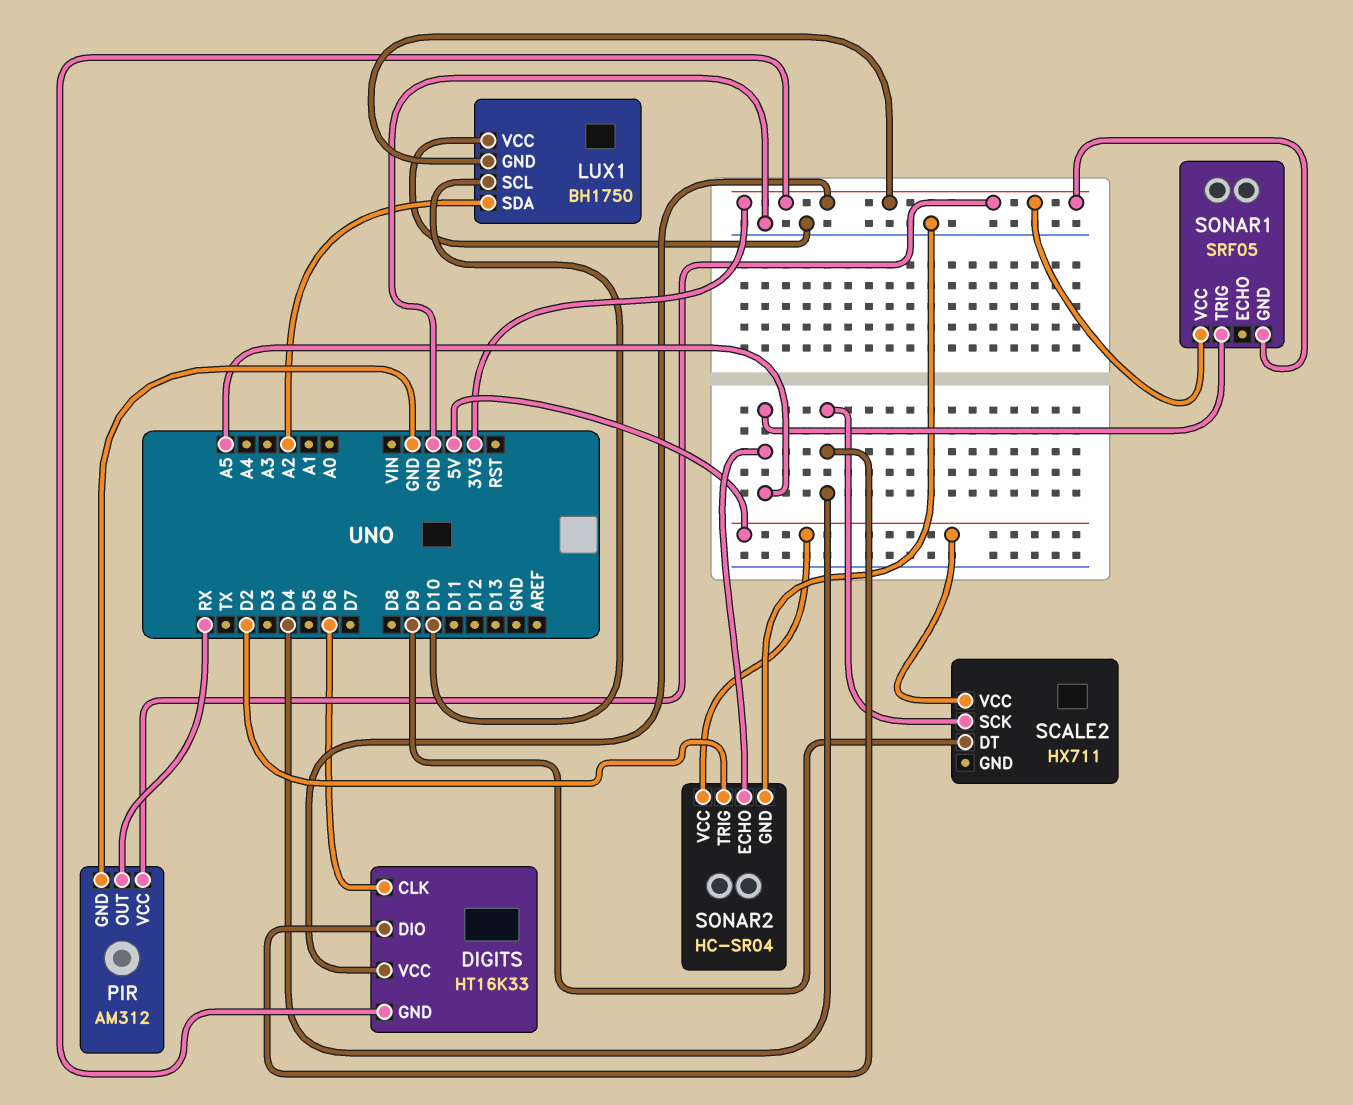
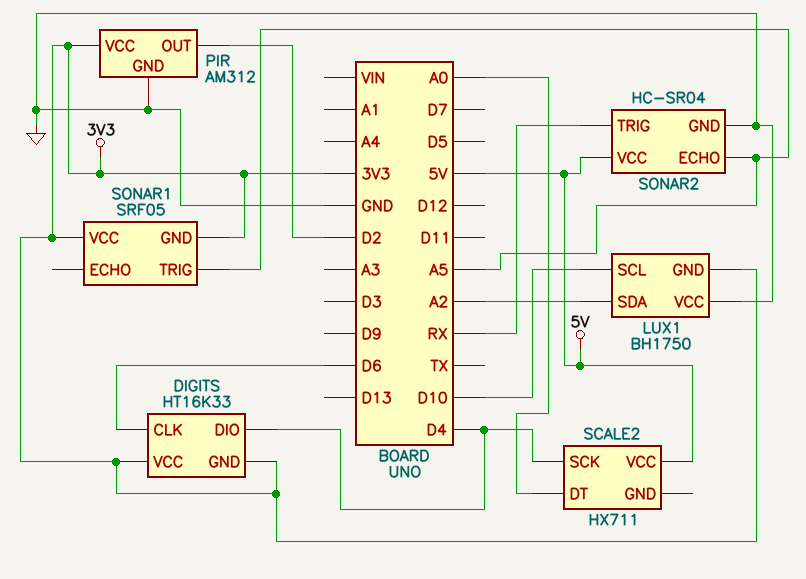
PIR pin OUT: RX -> D2
SCALE2 pin DT: D9 -> A0
SONAR2 pin TRIG: D2 -> RX

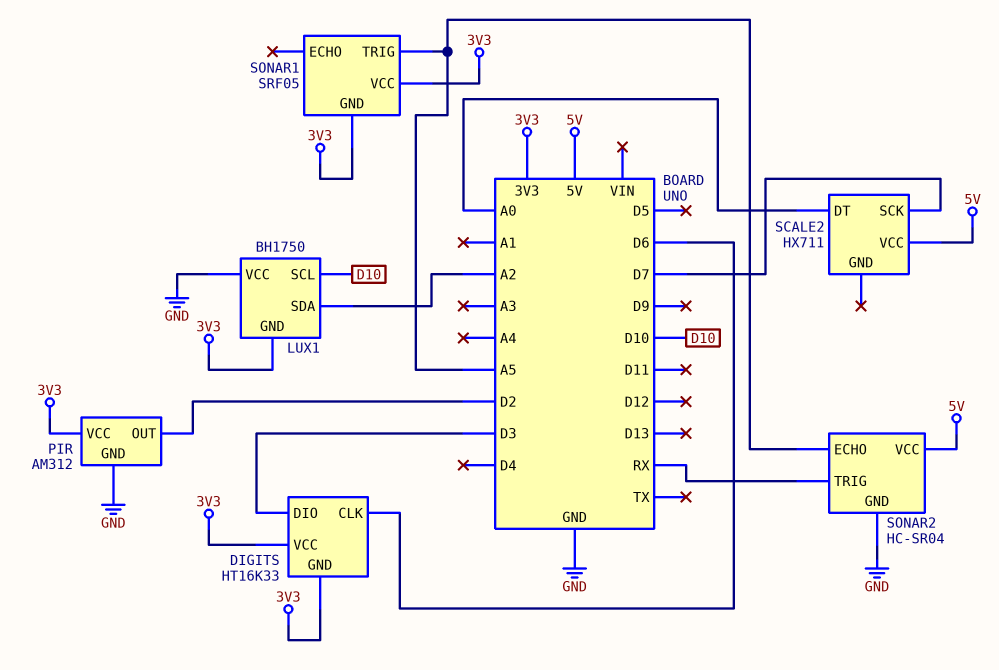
DIGITS pin DIO: D4 -> D3
SCALE2 pin SCK: D4 -> D7

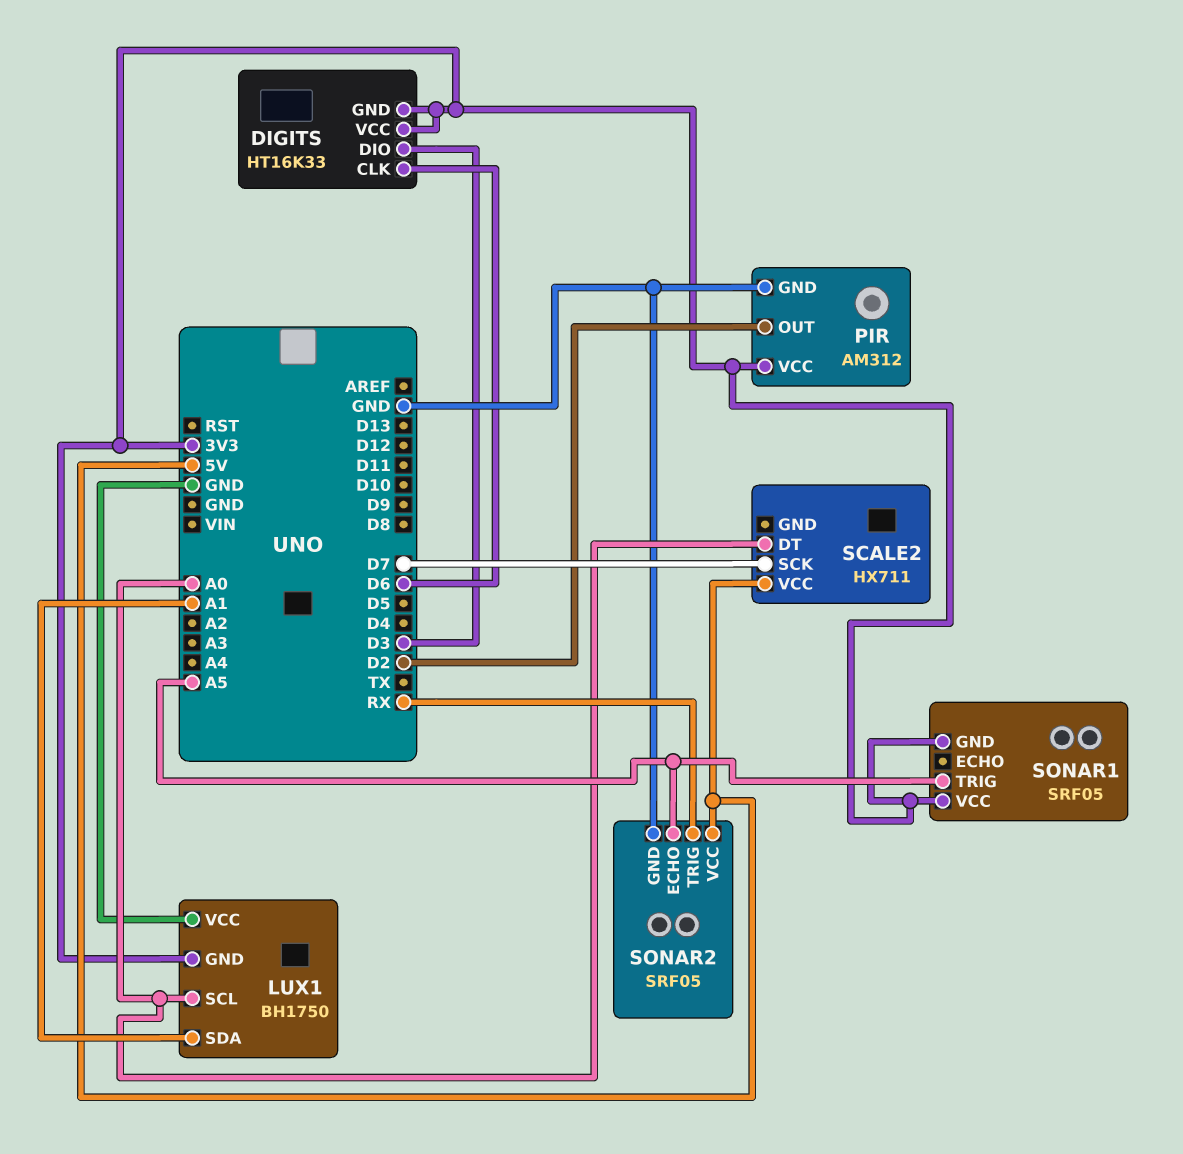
LUX1 pin SCL: D10 -> A0
LUX1 pin SDA: A2 -> A1
SONAR2: HC-SR04 -> SRF05

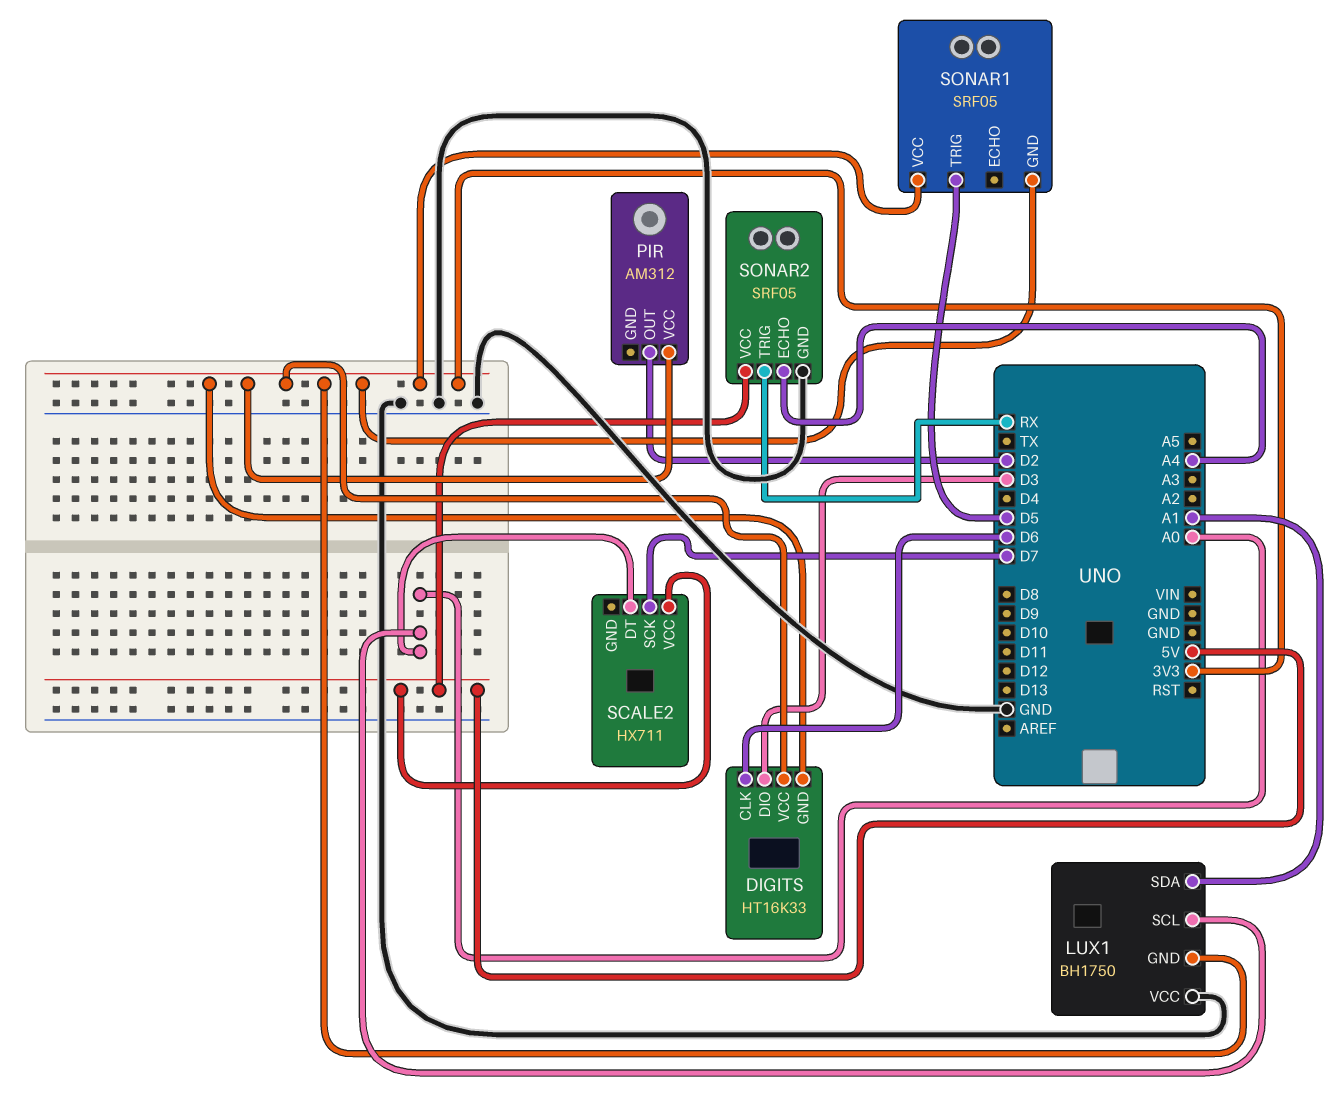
PIR pin GND: GND -> none
SONAR1 pin TRIG: A5 -> D5
SONAR2 pin ECHO: A5 -> A4

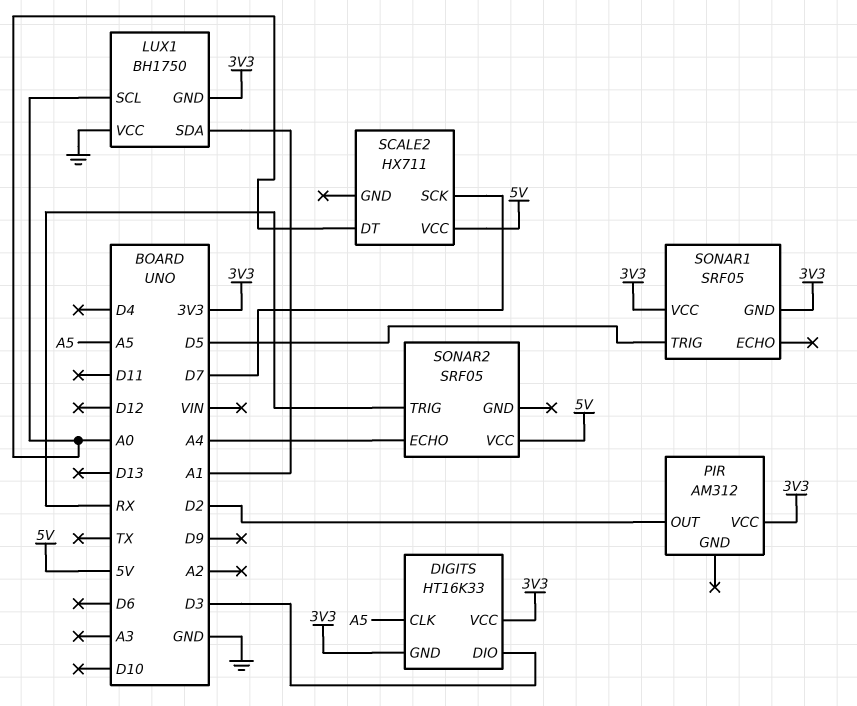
DIGITS pin CLK: D6 -> A5
SONAR2 pin GND: GND -> none

